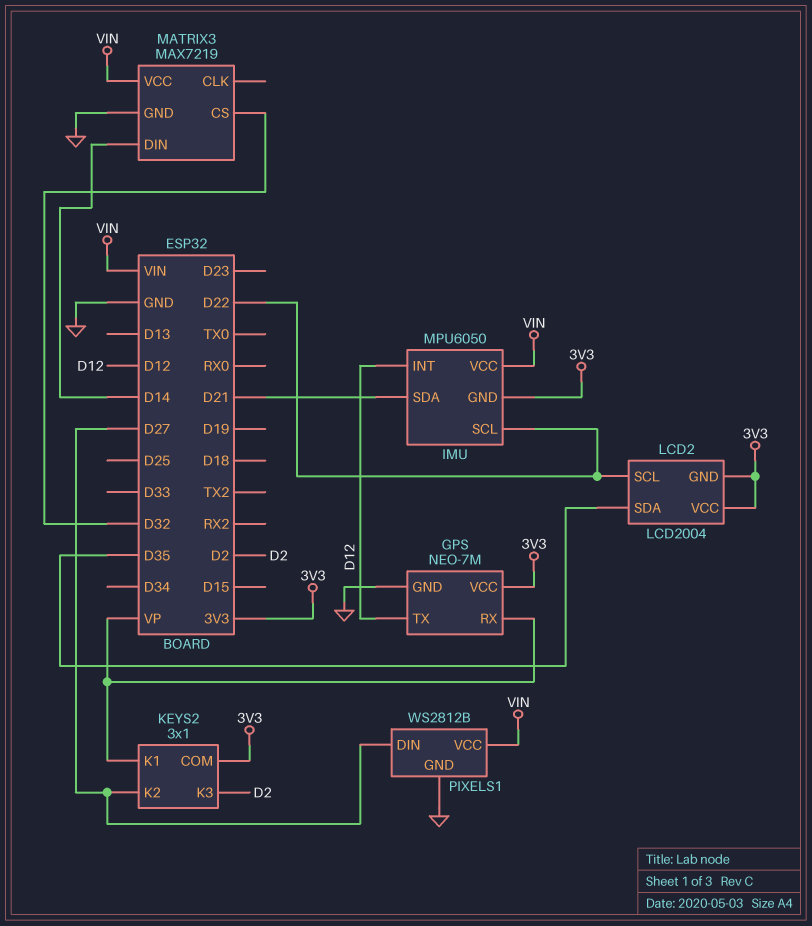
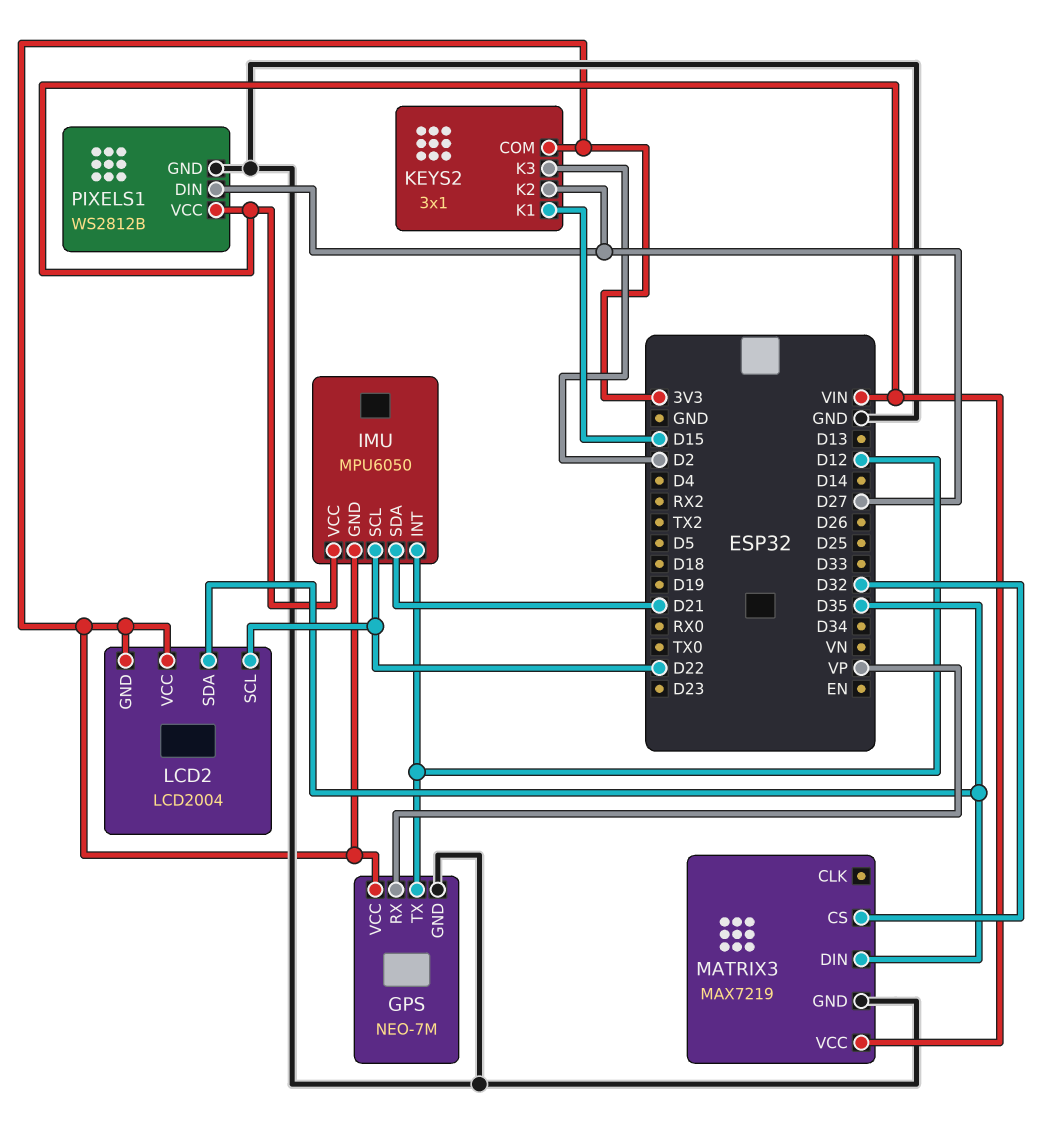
KEYS2 pin K1: VP -> D15
MATRIX3 pin DIN: D14 -> D35

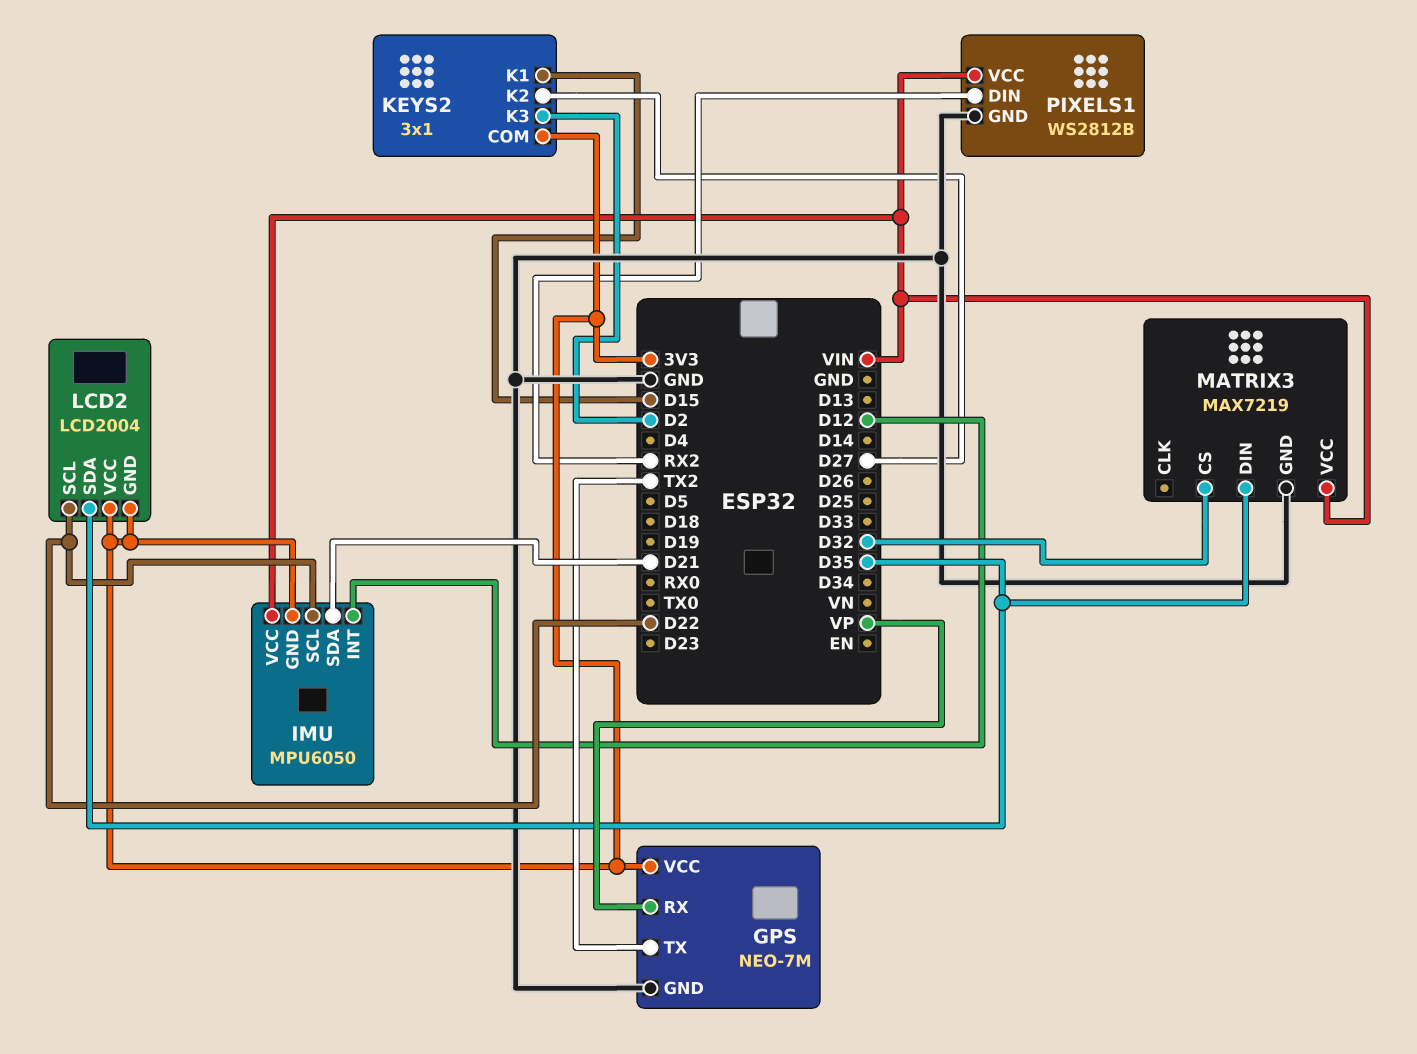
GPS pin TX: D12 -> TX2
PIXELS1 pin DIN: D27 -> RX2

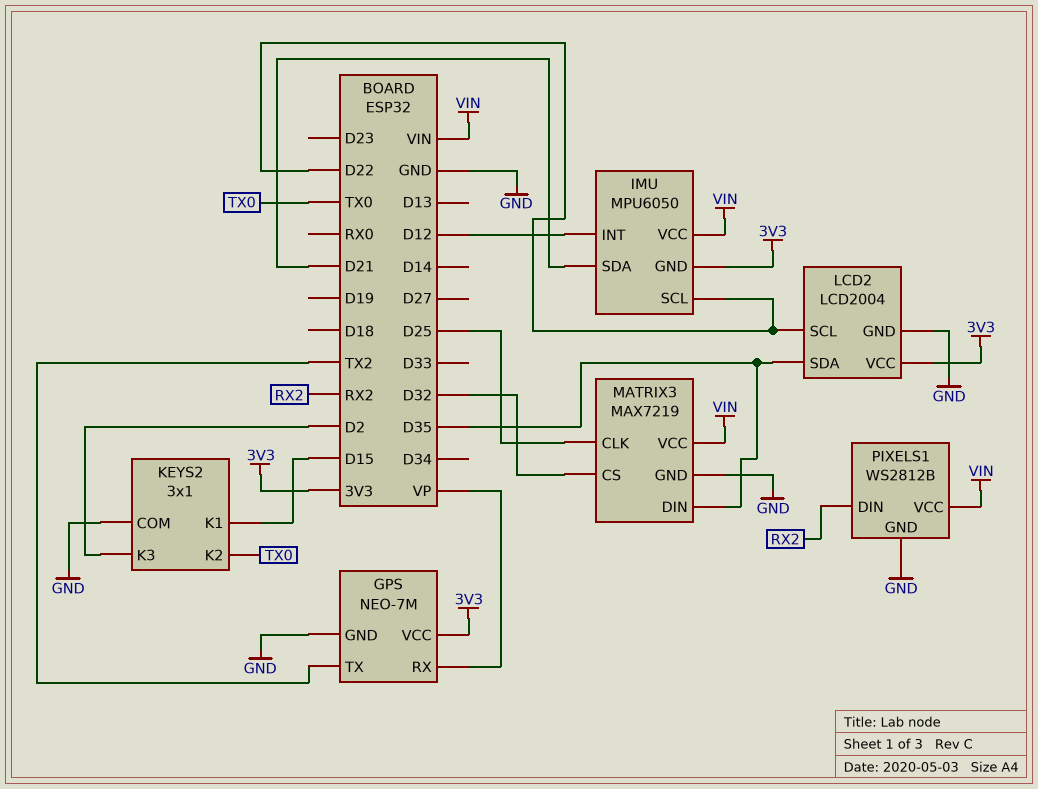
KEYS2 pin COM: 3V3 -> GND
KEYS2 pin K2: D27 -> TX0
LCD2 pin GND: 3V3 -> GND
MATRIX3 pin CLK: none -> D25

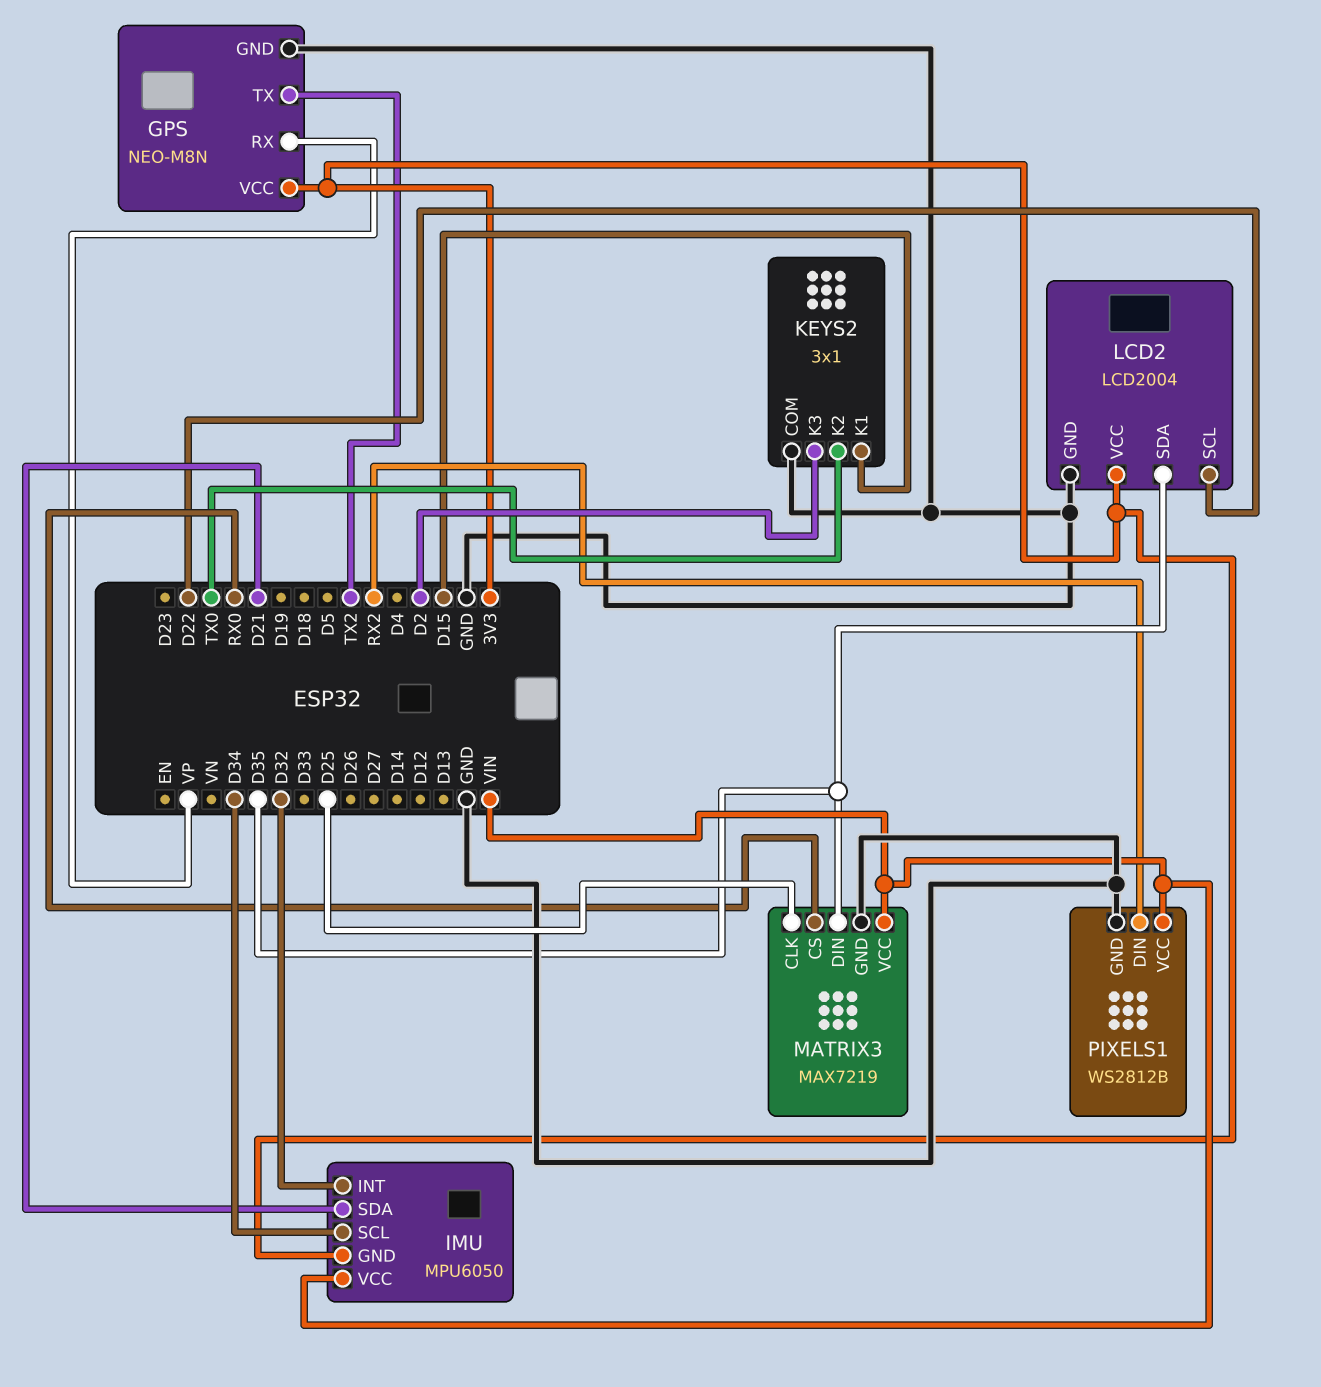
GPS: NEO-7M -> NEO-M8N
IMU pin INT: D12 -> D32
IMU pin SCL: D22 -> D34
MATRIX3 pin CS: D32 -> RX0

